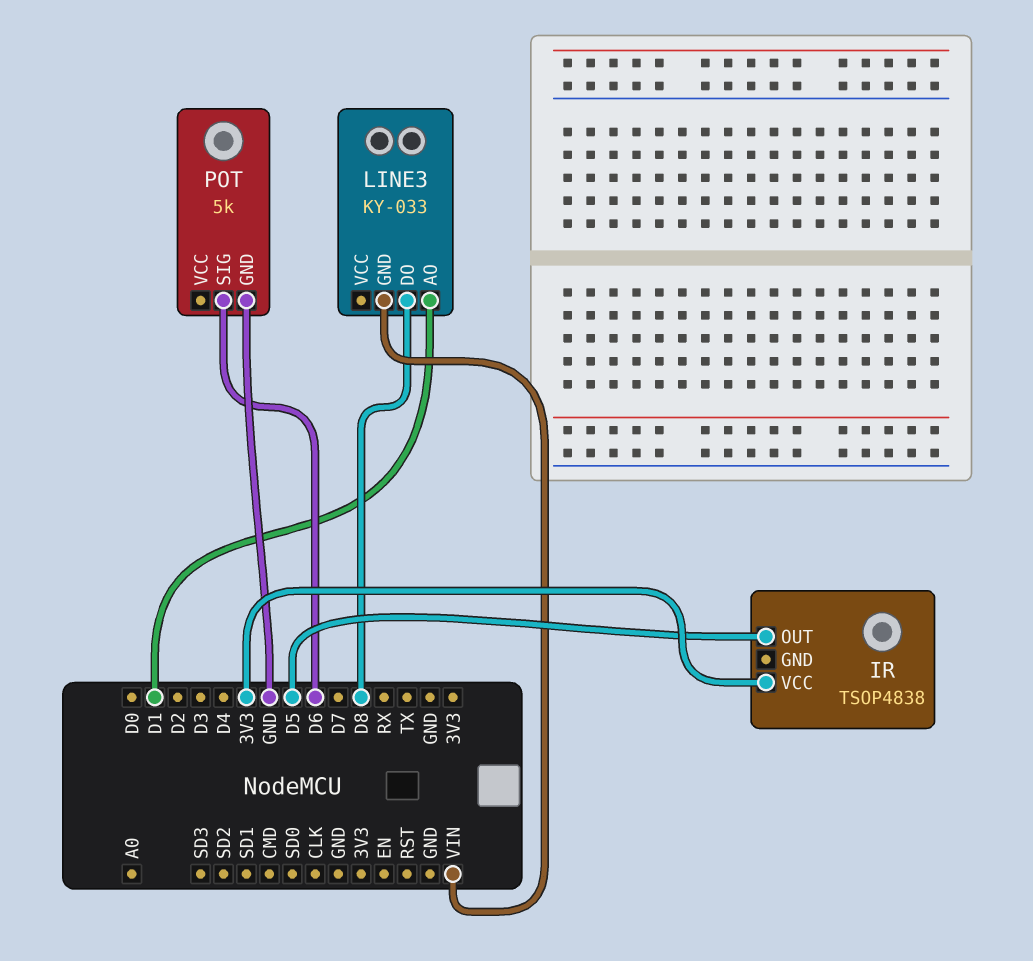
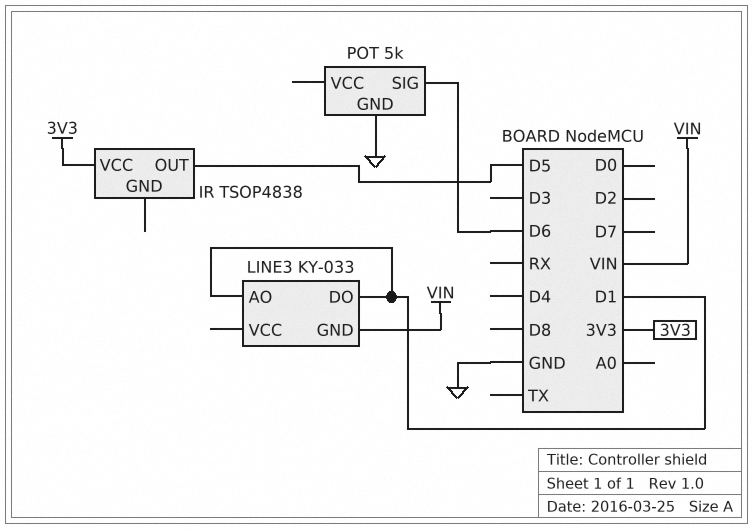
LINE3 pin DO: D8 -> D1

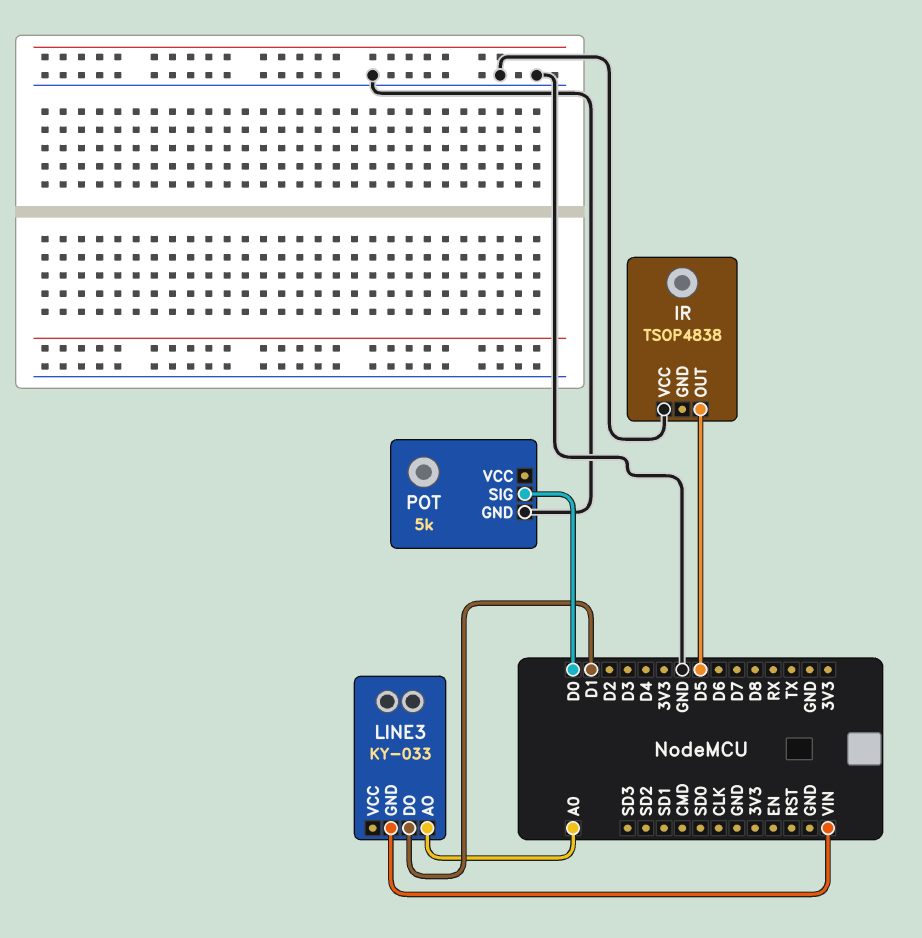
IR pin VCC: 3V3 -> GND
LINE3 pin AO: D1 -> A0
POT pin SIG: D6 -> D0

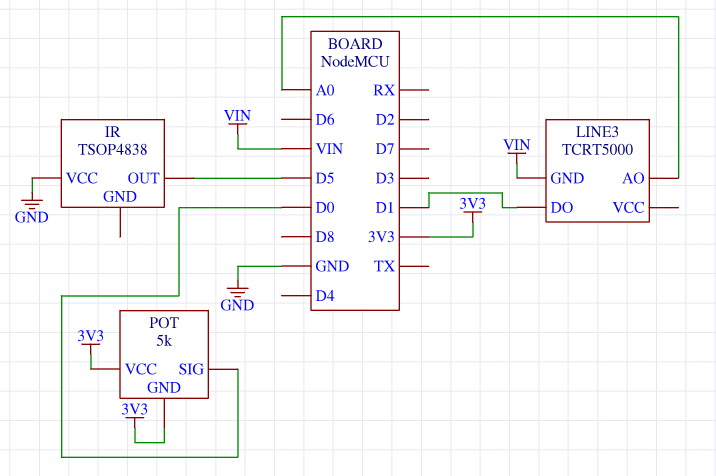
LINE3: KY-033 -> TCRT5000
POT pin GND: GND -> 3V3
POT pin VCC: none -> 3V3

